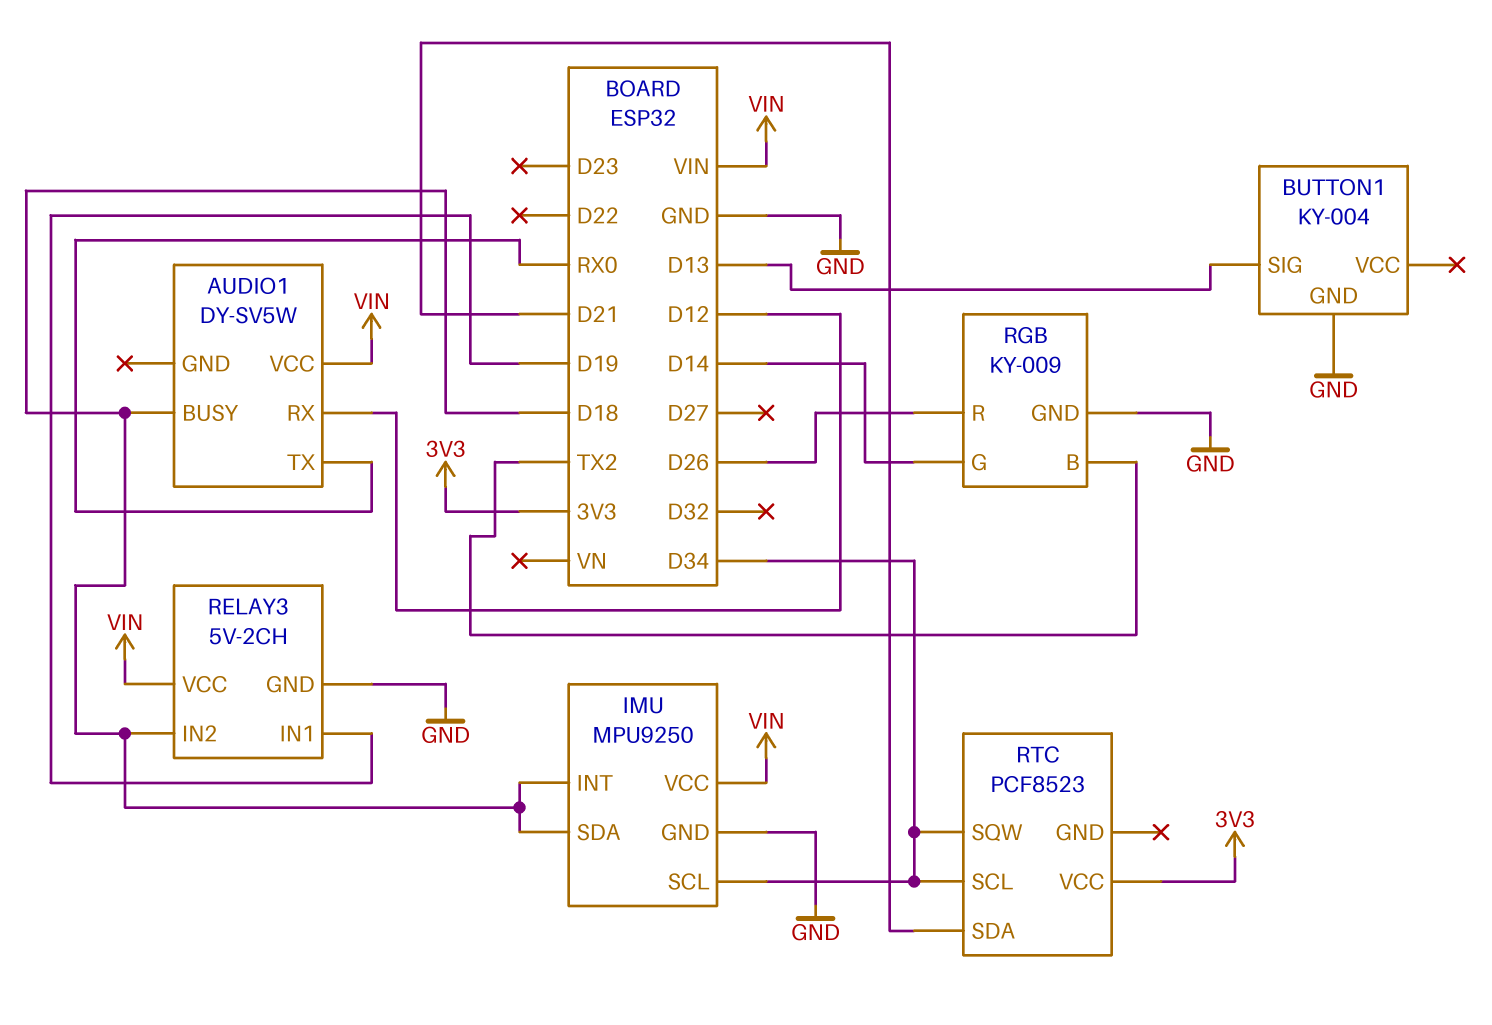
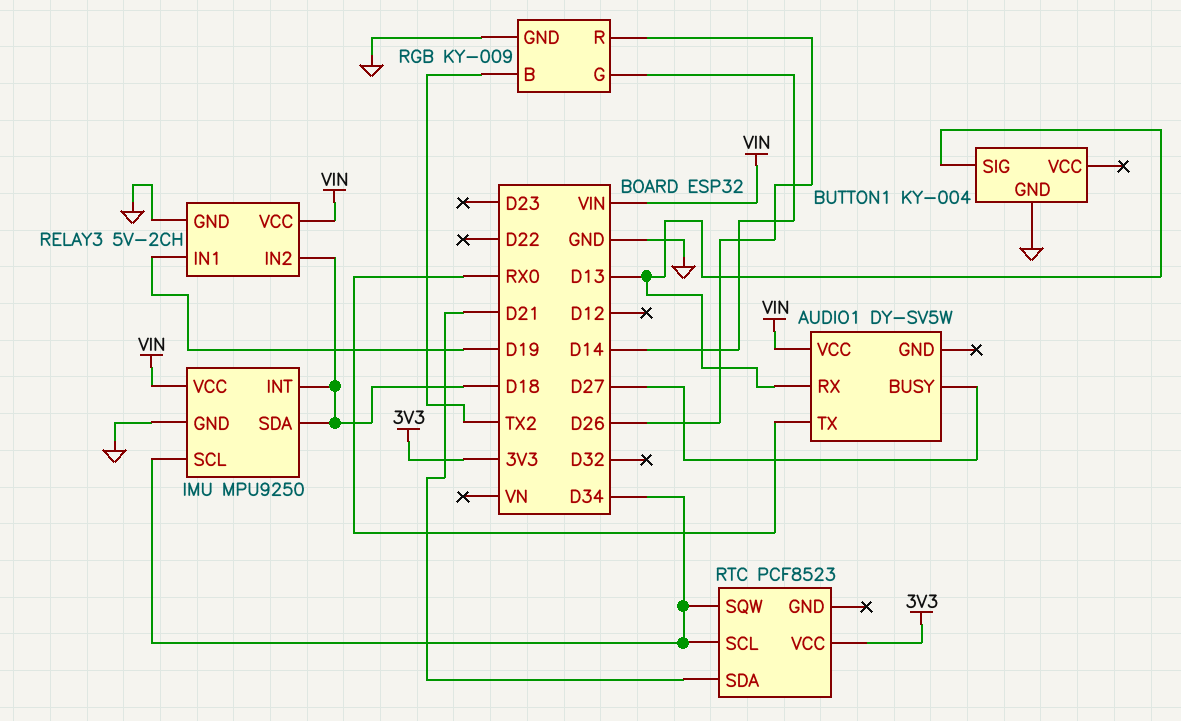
AUDIO1 pin BUSY: D18 -> D27
AUDIO1 pin RX: D12 -> D13

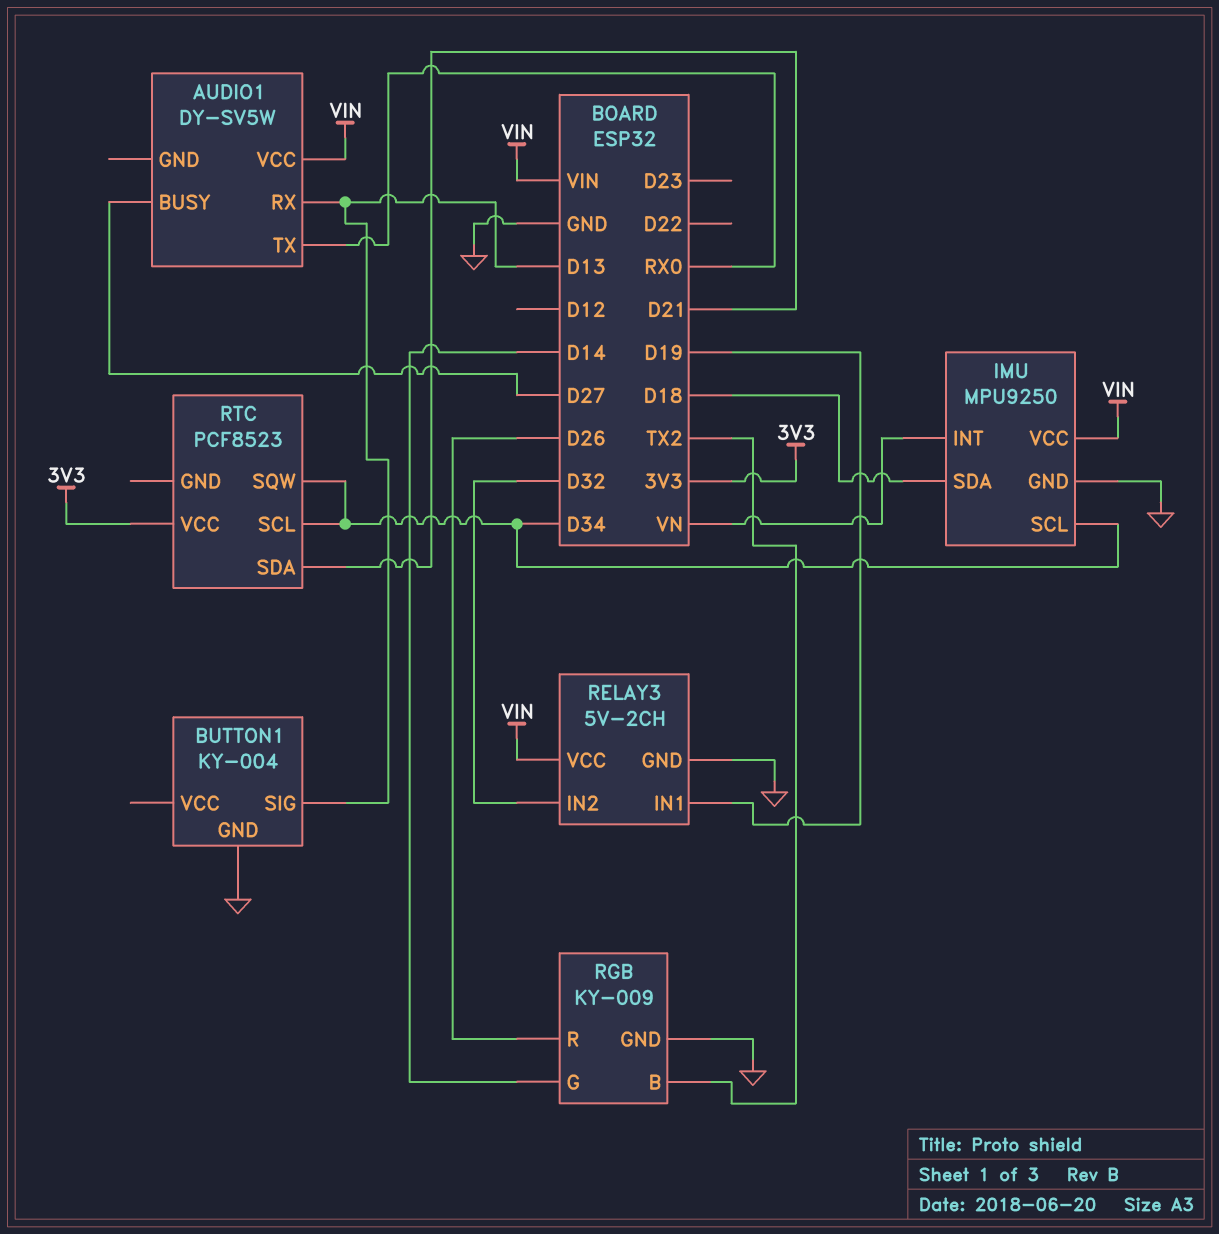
IMU pin INT: D18 -> VN
RELAY3 pin IN2: D18 -> D32

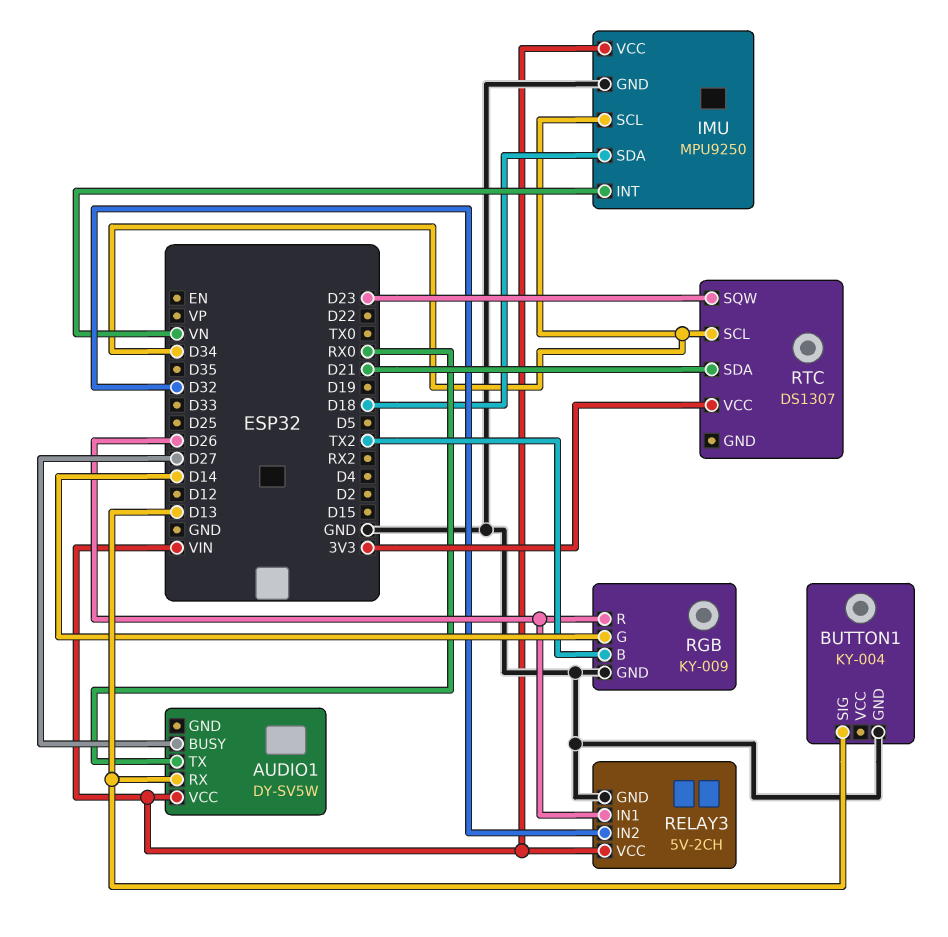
RELAY3 pin IN1: D19 -> D26
RTC: PCF8523 -> DS1307
RTC pin SQW: D34 -> D23

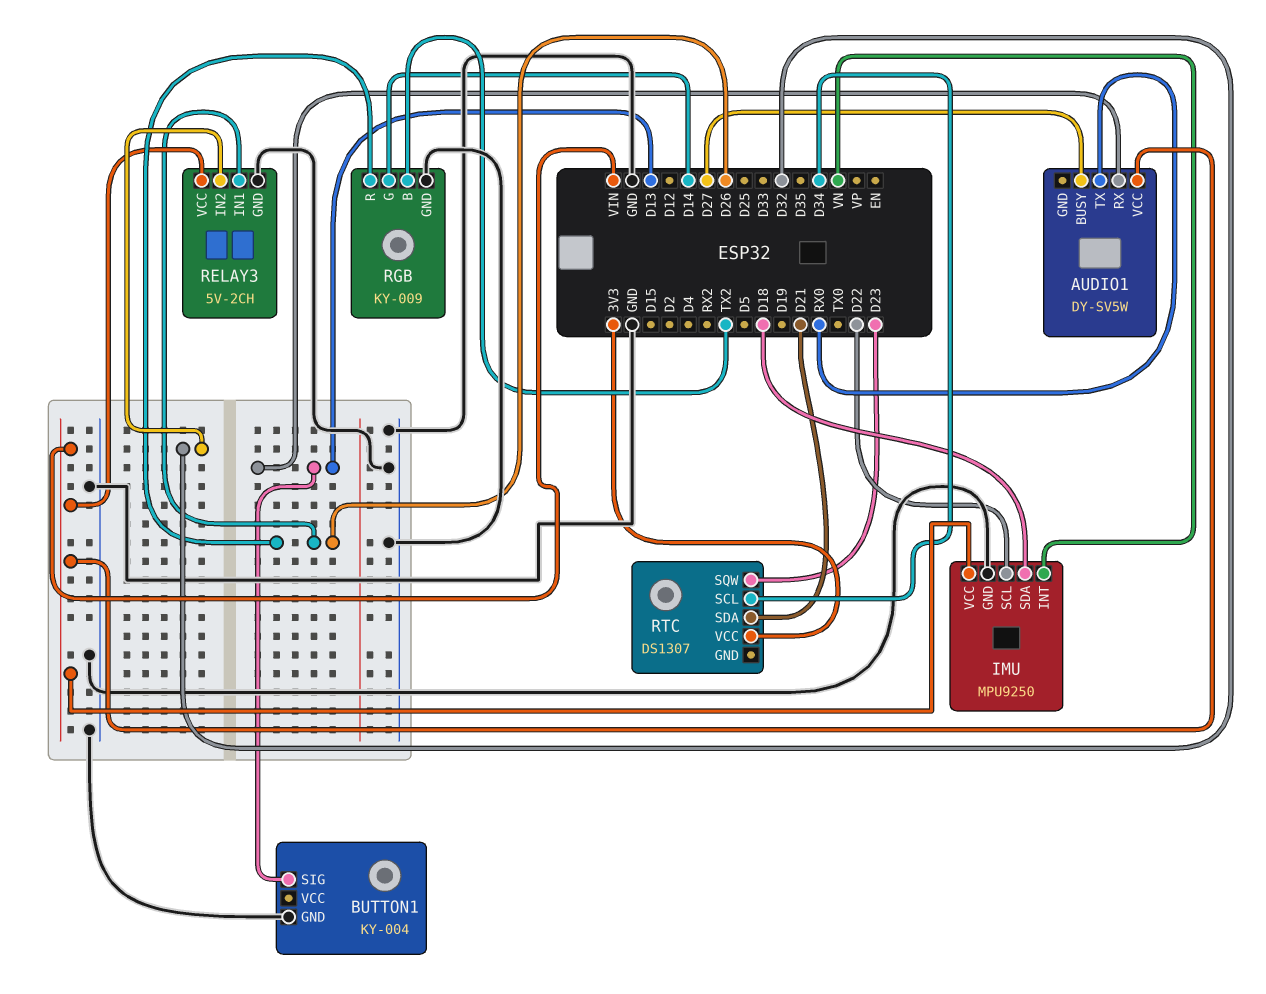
IMU pin SCL: D34 -> D22

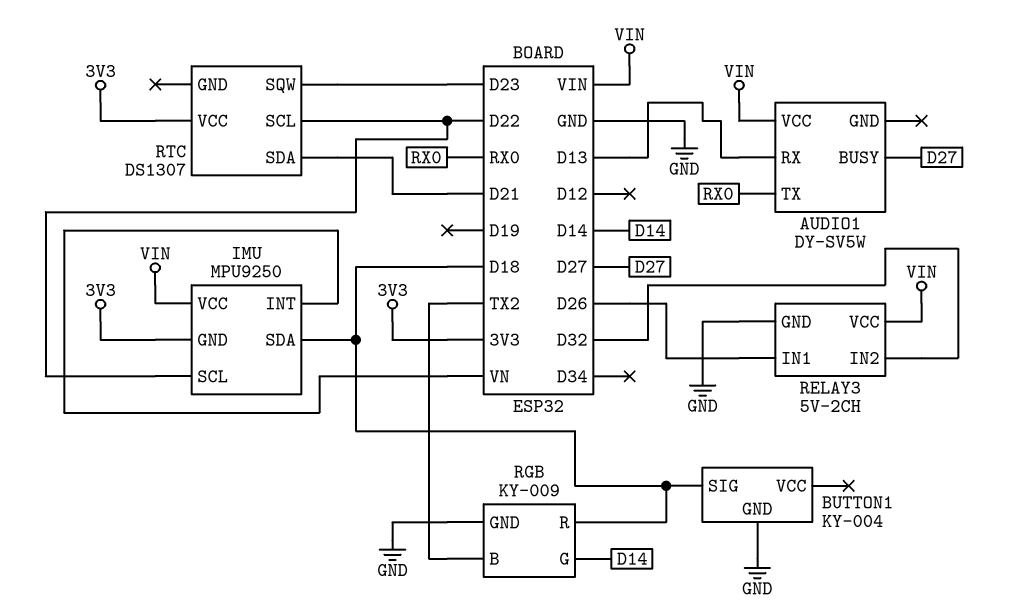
BUTTON1 pin SIG: D13 -> D18
IMU pin GND: GND -> 3V3
RGB pin R: D26 -> D18
RTC pin SCL: D34 -> D22

